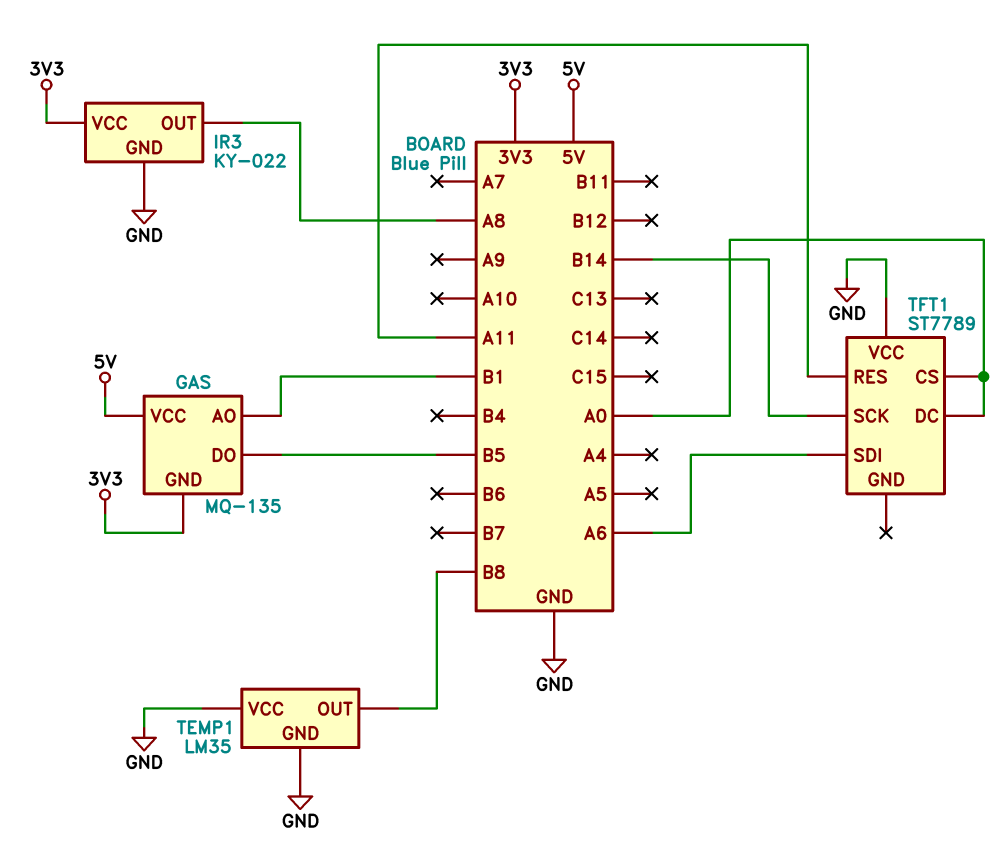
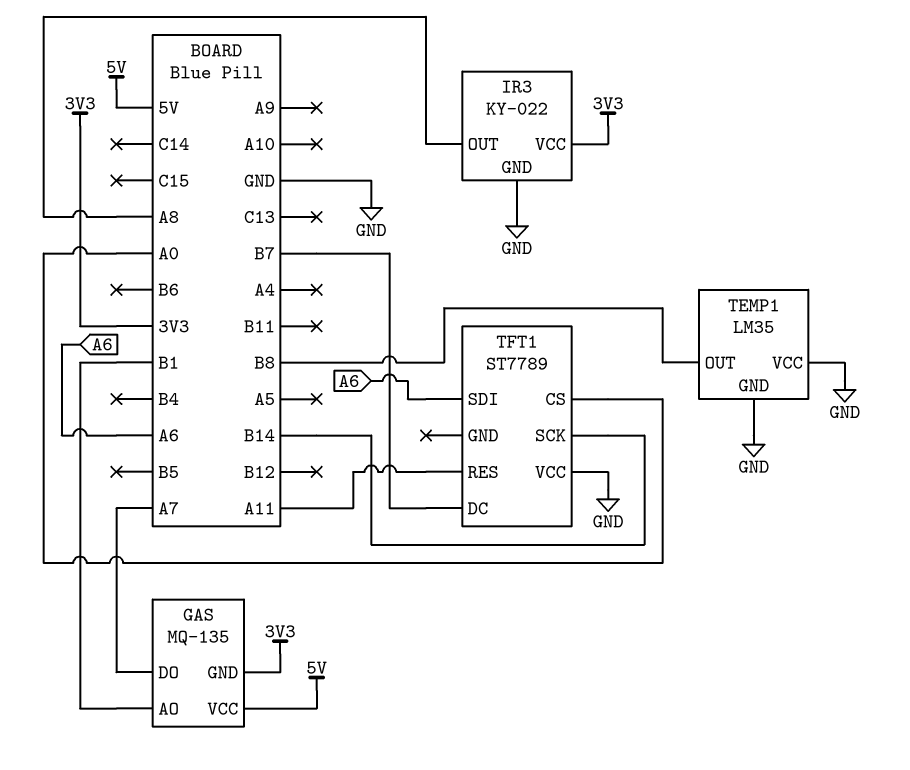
GAS pin DO: B5 -> A7
TFT1 pin DC: A0 -> B7

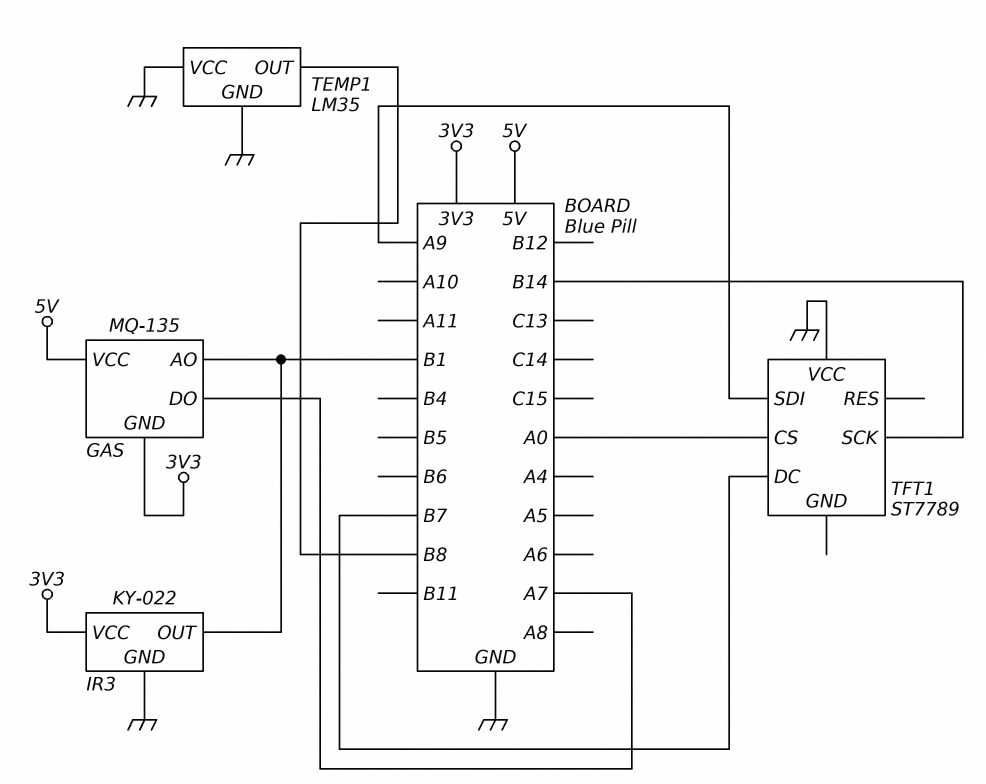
IR3 pin OUT: A8 -> B1
TFT1 pin RES: A11 -> none
TFT1 pin SDI: A6 -> A9

